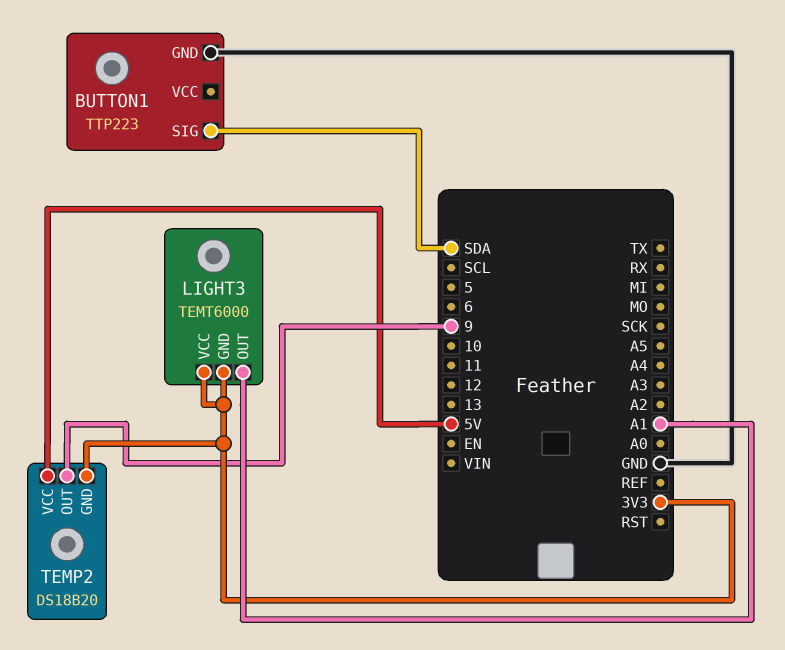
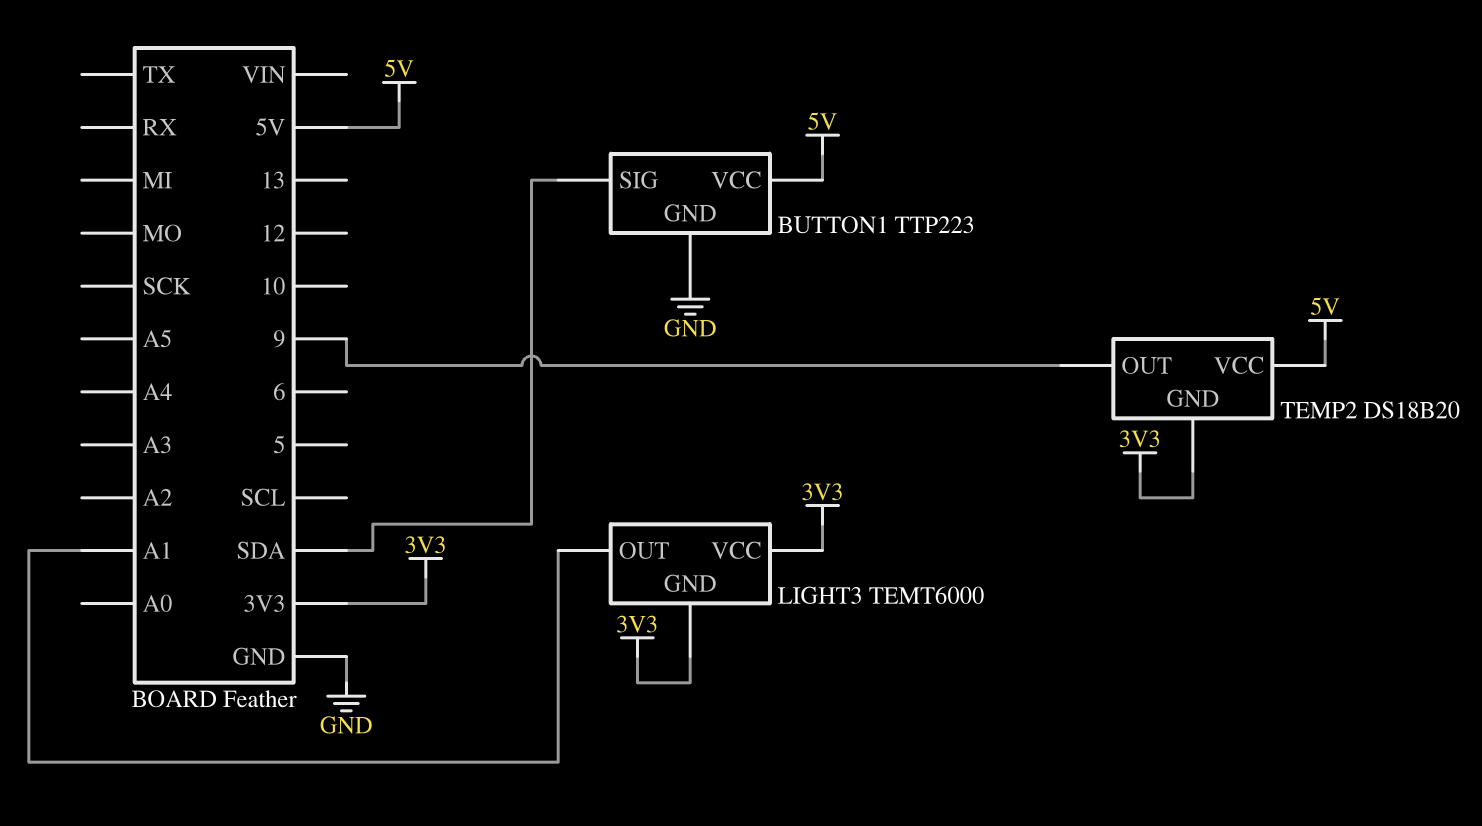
BUTTON1 pin VCC: none -> 5V

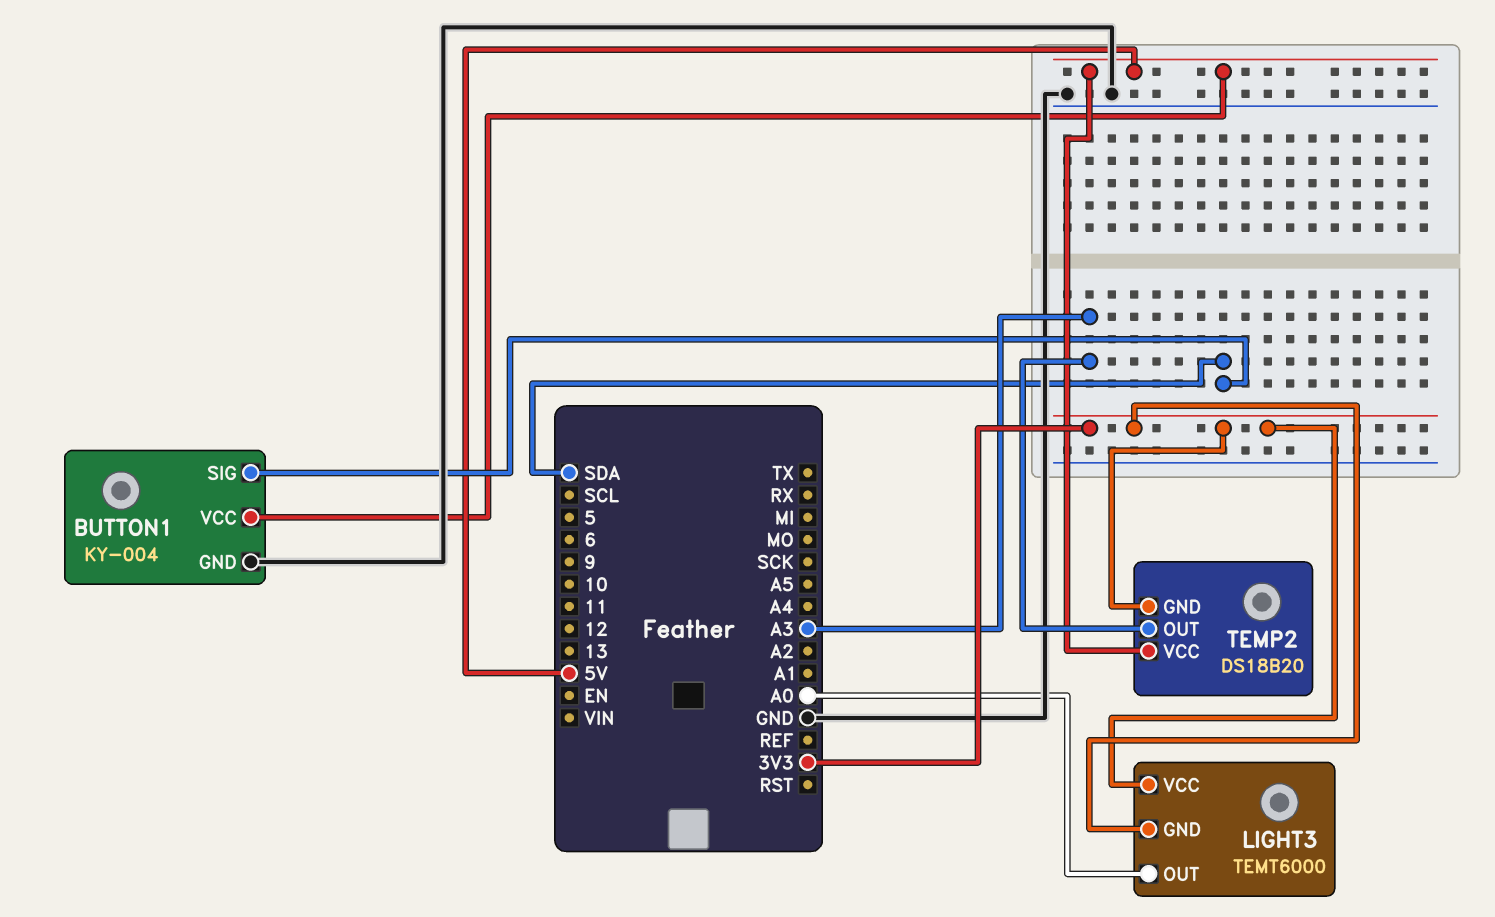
BUTTON1: TTP223 -> KY-004
LIGHT3 pin OUT: A1 -> A0
TEMP2 pin OUT: 9 -> A3

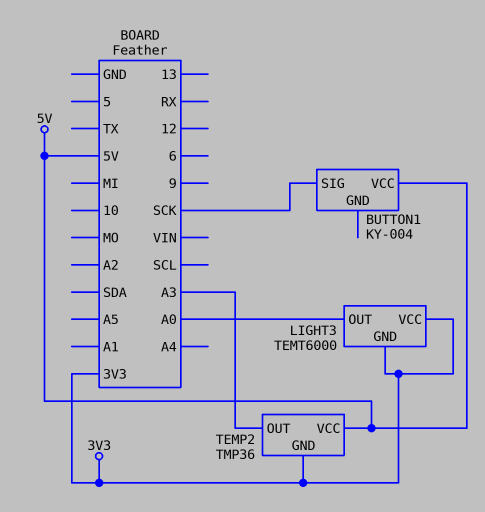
BUTTON1 pin GND: GND -> none
BUTTON1 pin SIG: SDA -> SCK
TEMP2: DS18B20 -> TMP36

